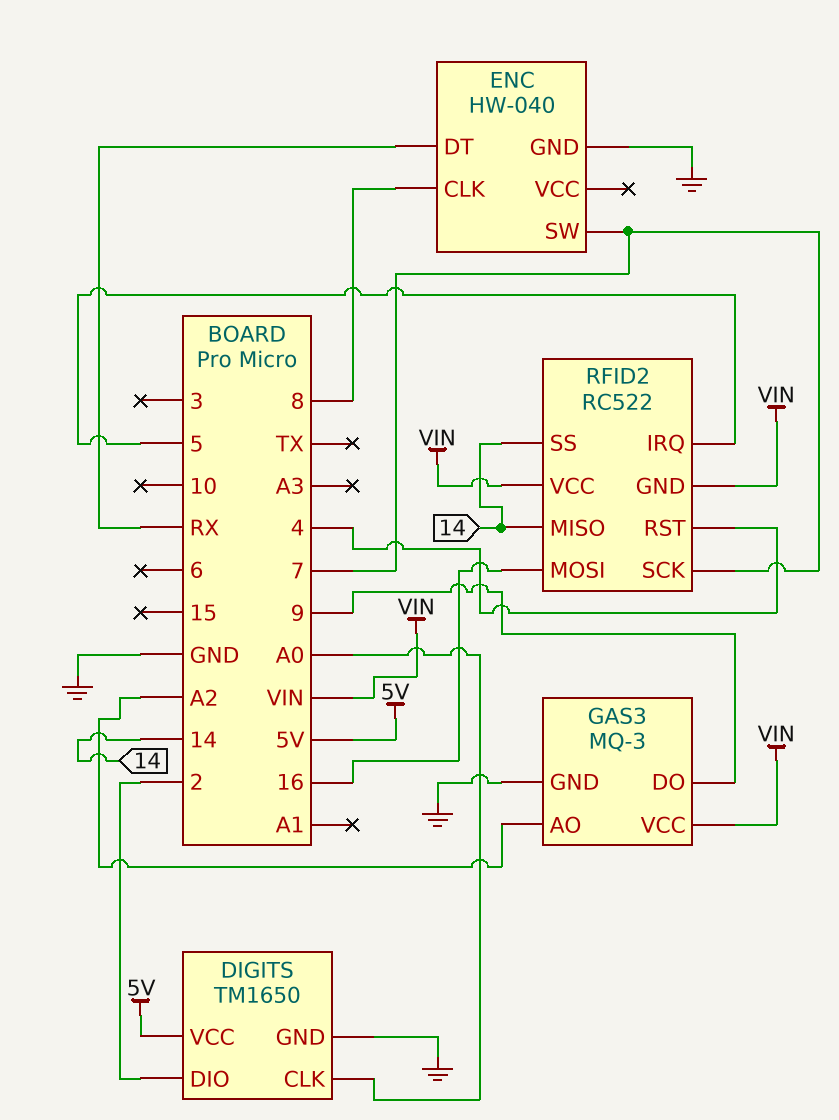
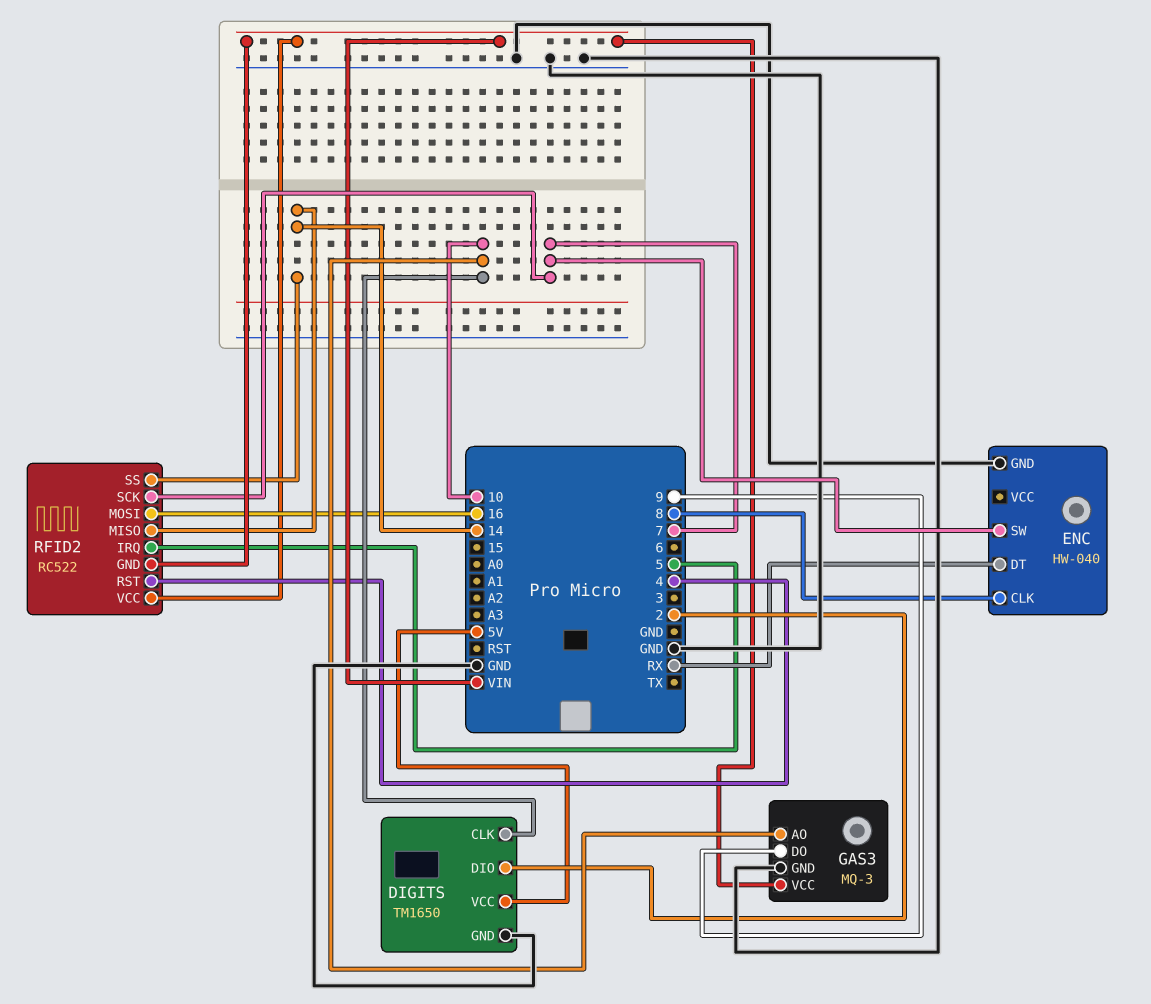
DIGITS pin CLK: A0 -> 10
GAS3 pin AO: A2 -> 10

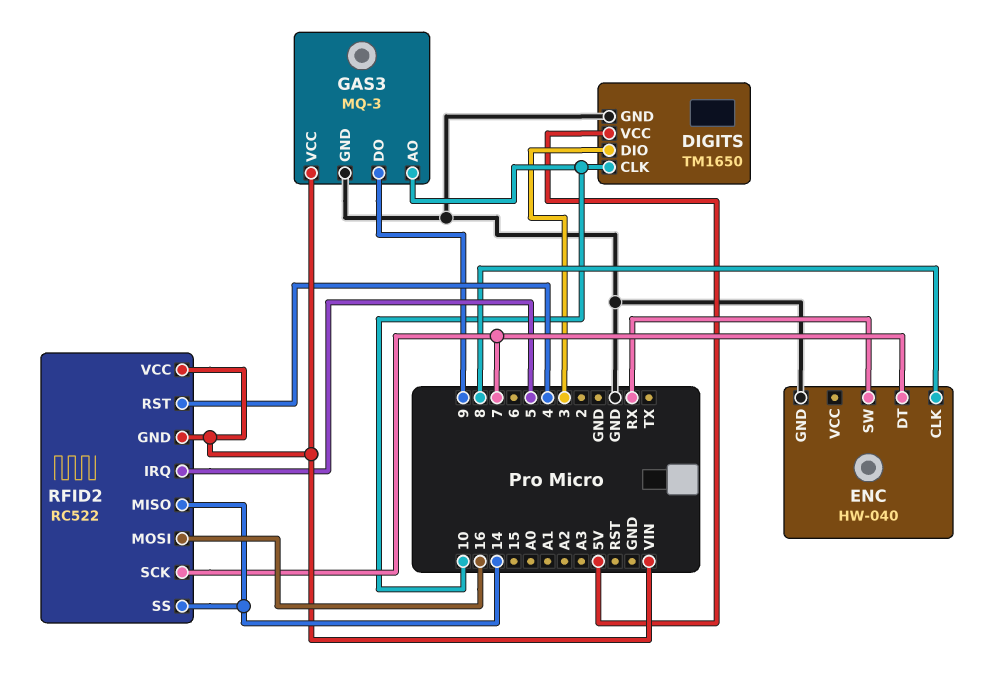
DIGITS pin DIO: 2 -> 3
ENC pin DT: RX -> 7
ENC pin SW: 7 -> RX

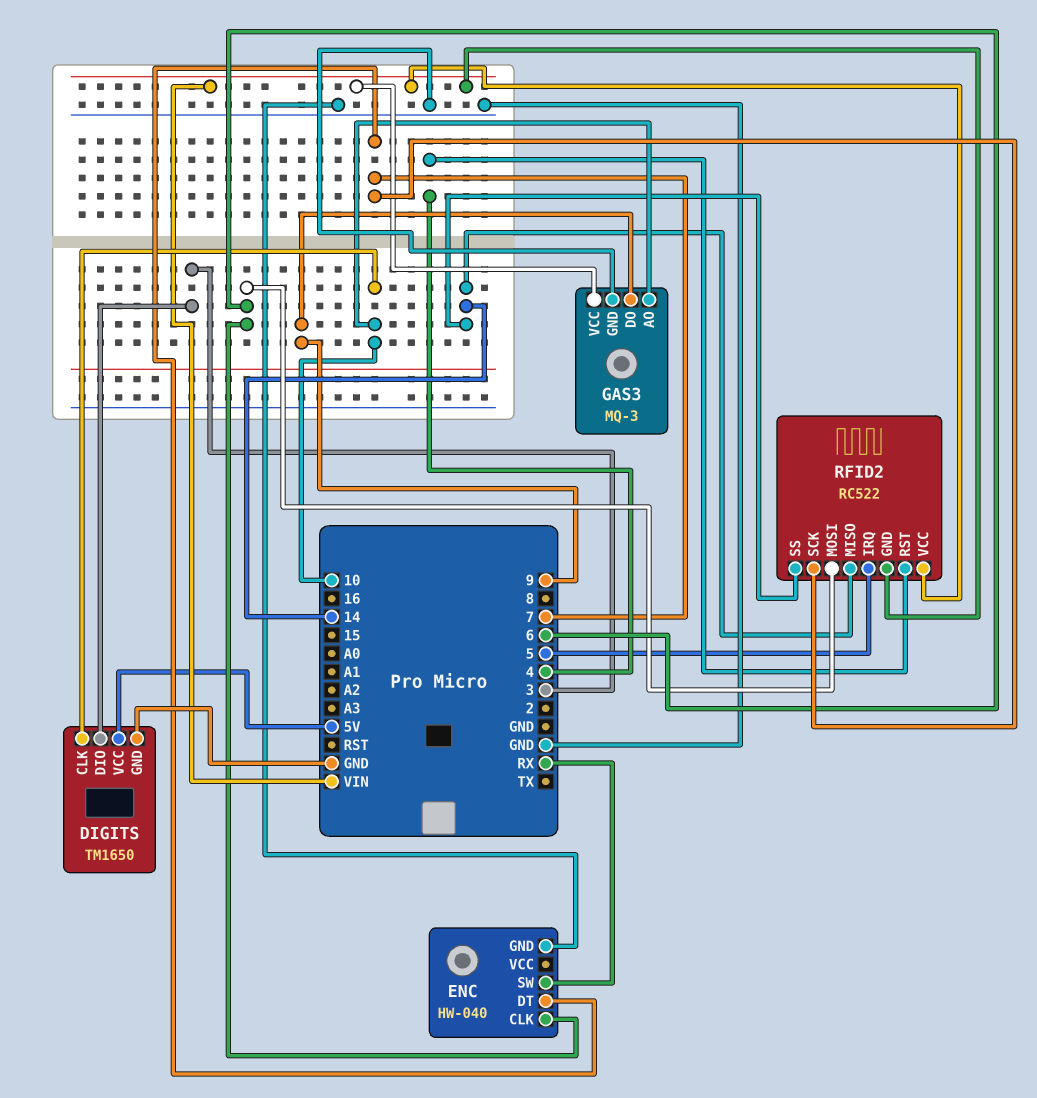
ENC pin CLK: 8 -> 6
RFID2 pin MOSI: 16 -> 6

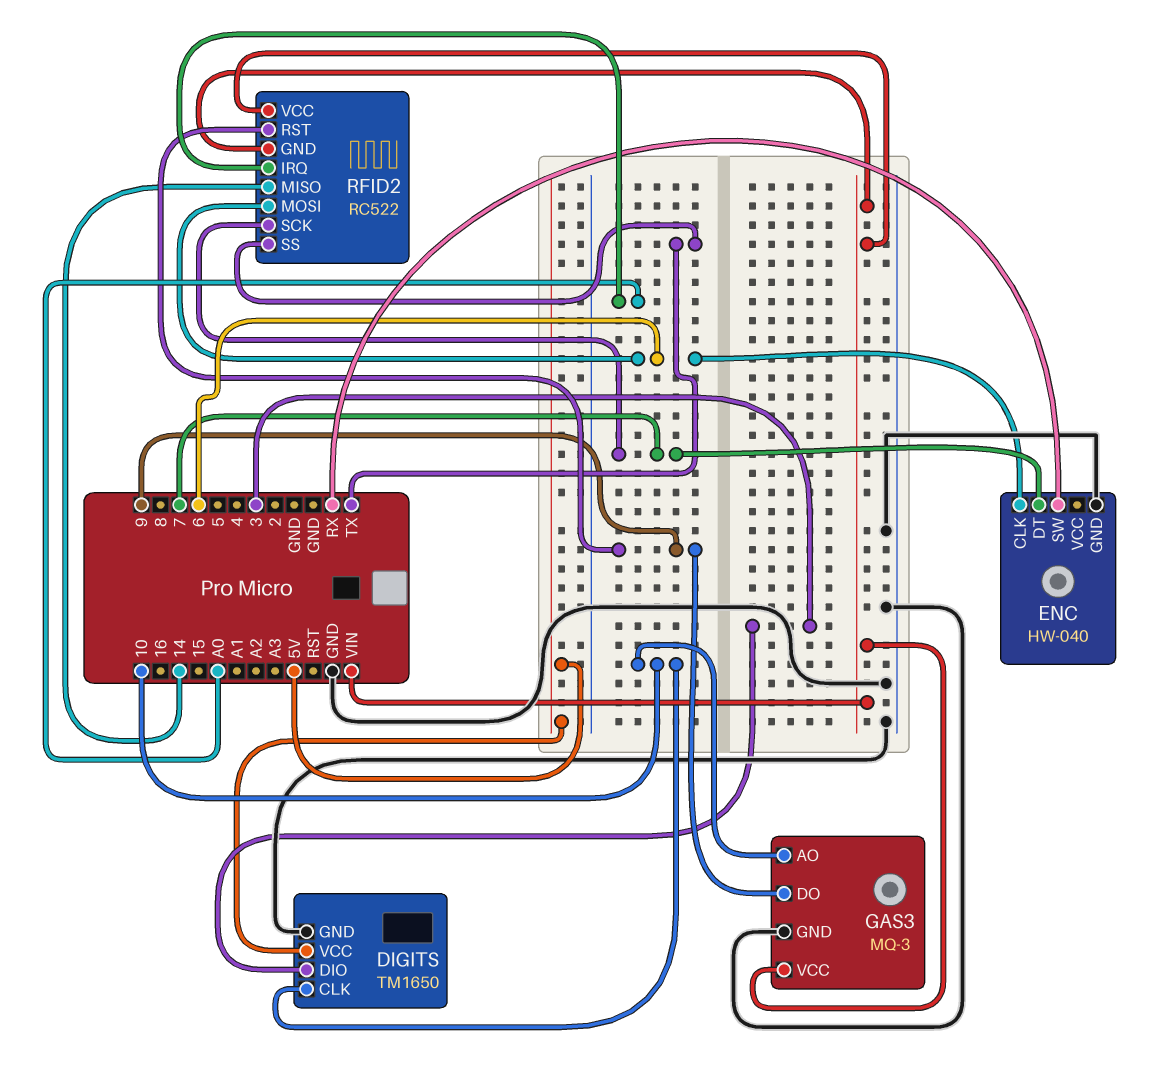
RFID2 pin IRQ: 5 -> A0
RFID2 pin RST: 4 -> 9
RFID2 pin SS: 14 -> TX

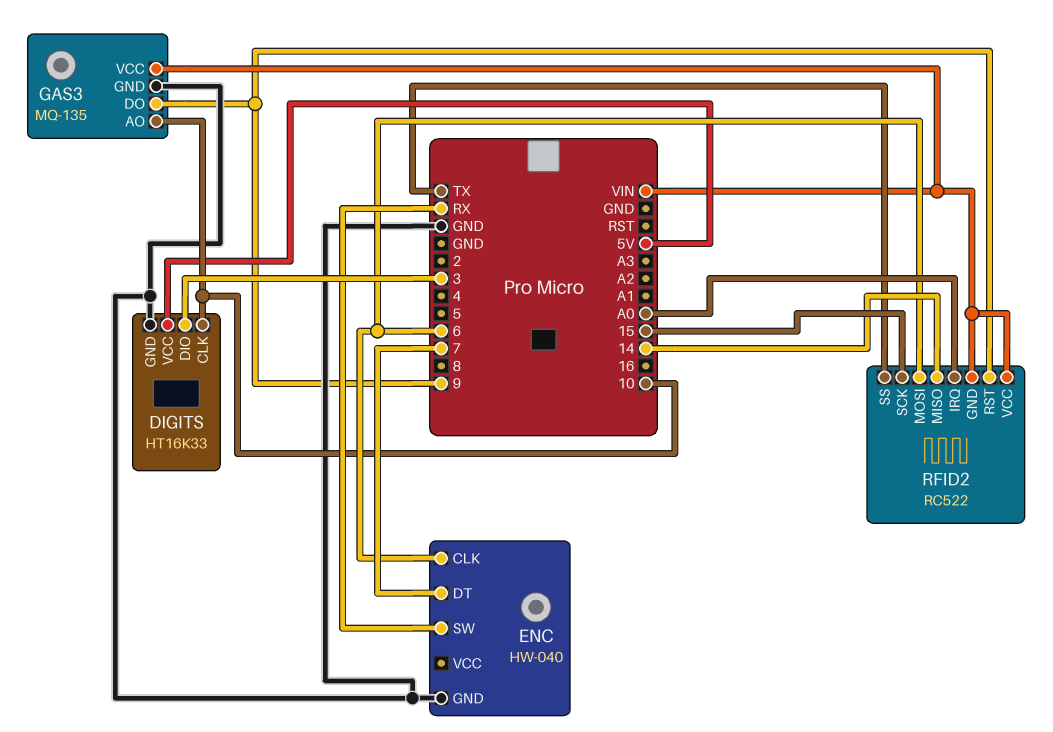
DIGITS: TM1650 -> HT16K33
GAS3: MQ-3 -> MQ-135
RFID2 pin SCK: 7 -> 15

